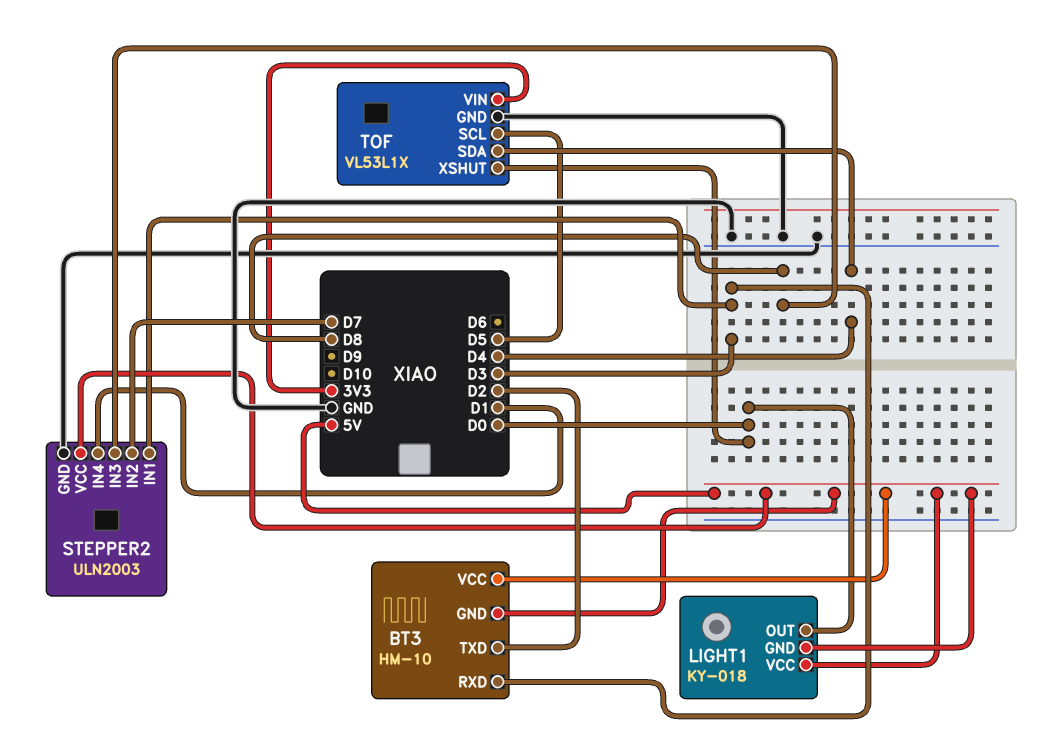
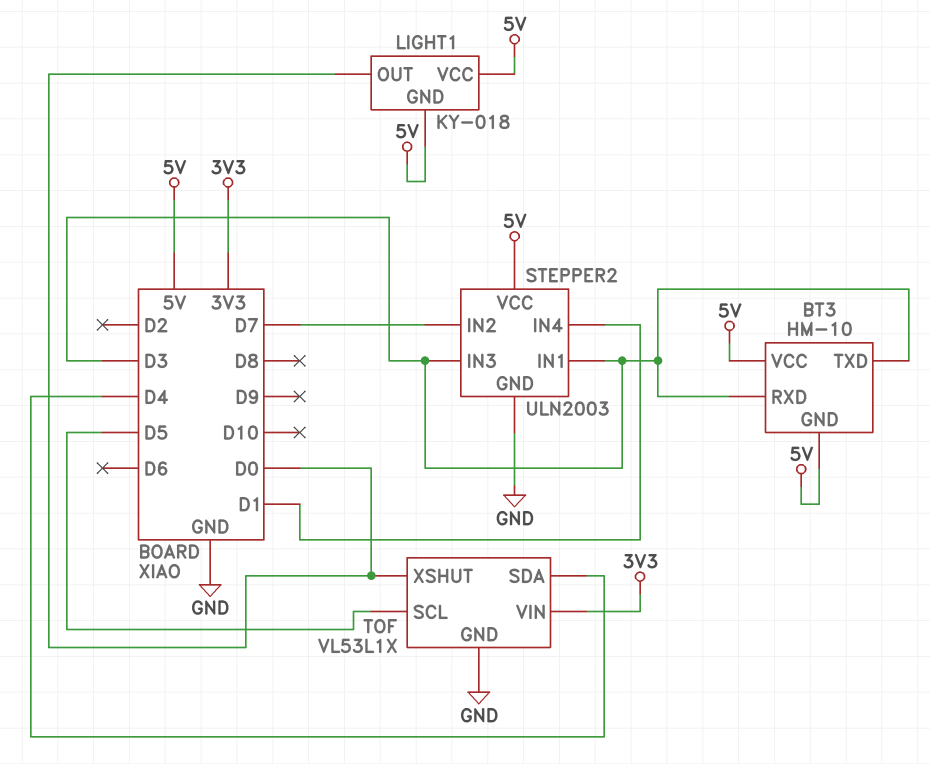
BT3 pin TXD: D2 -> D3
STEPPER2 pin IN3: D8 -> D3

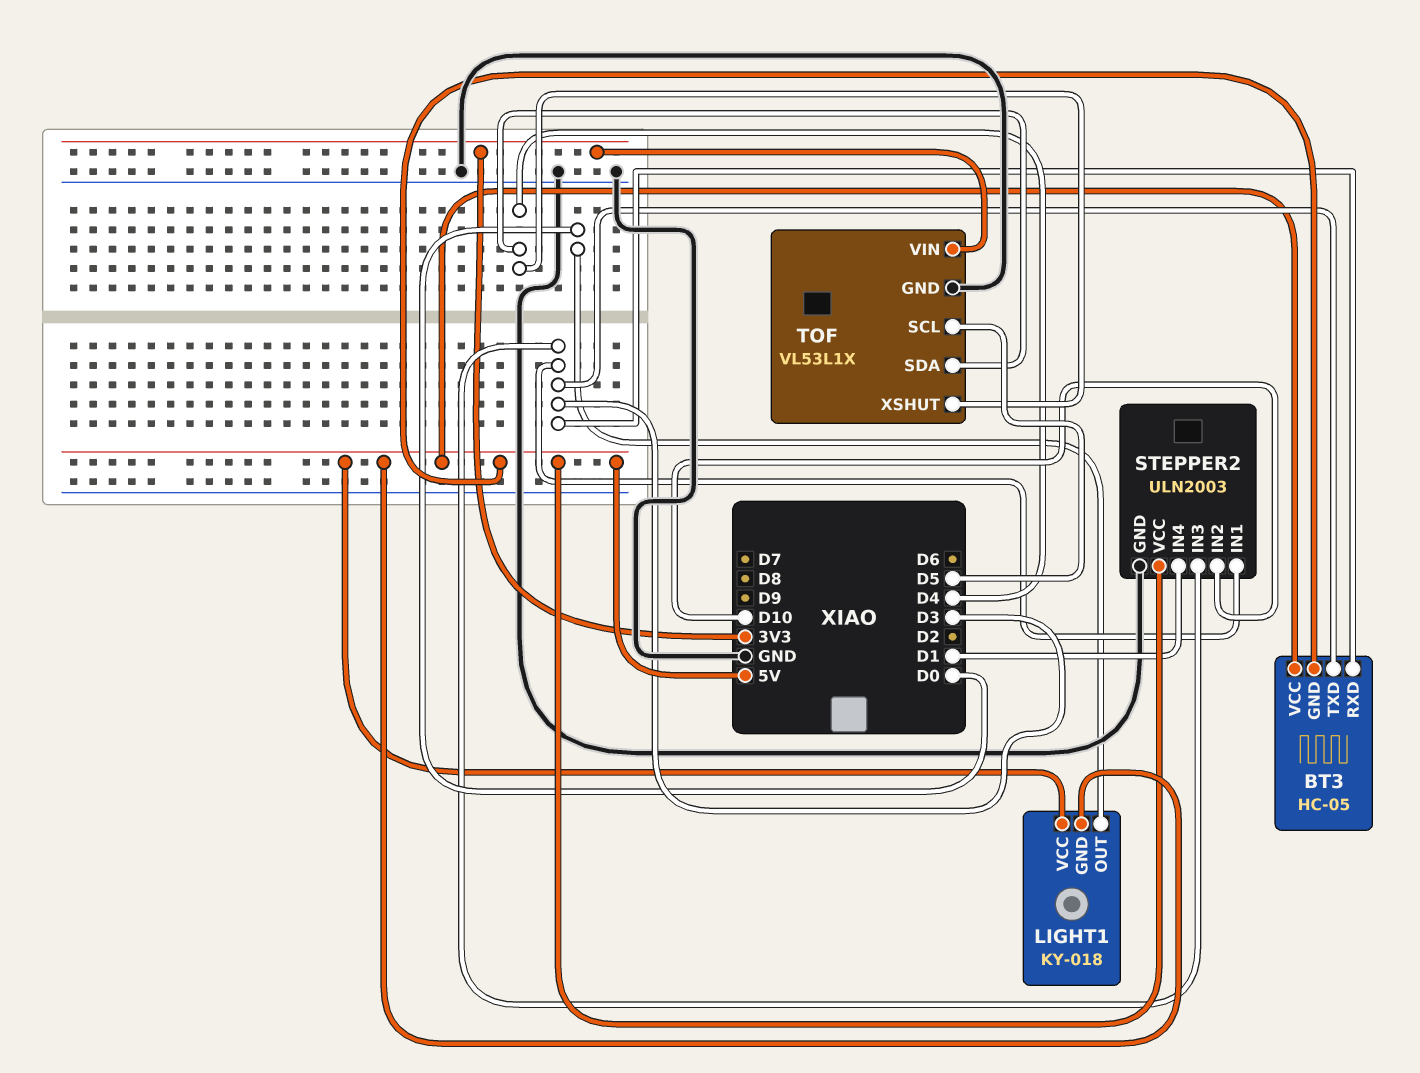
BT3: HM-10 -> HC-05
STEPPER2 pin IN2: D7 -> D10
TOF pin XSHUT: D0 -> D4

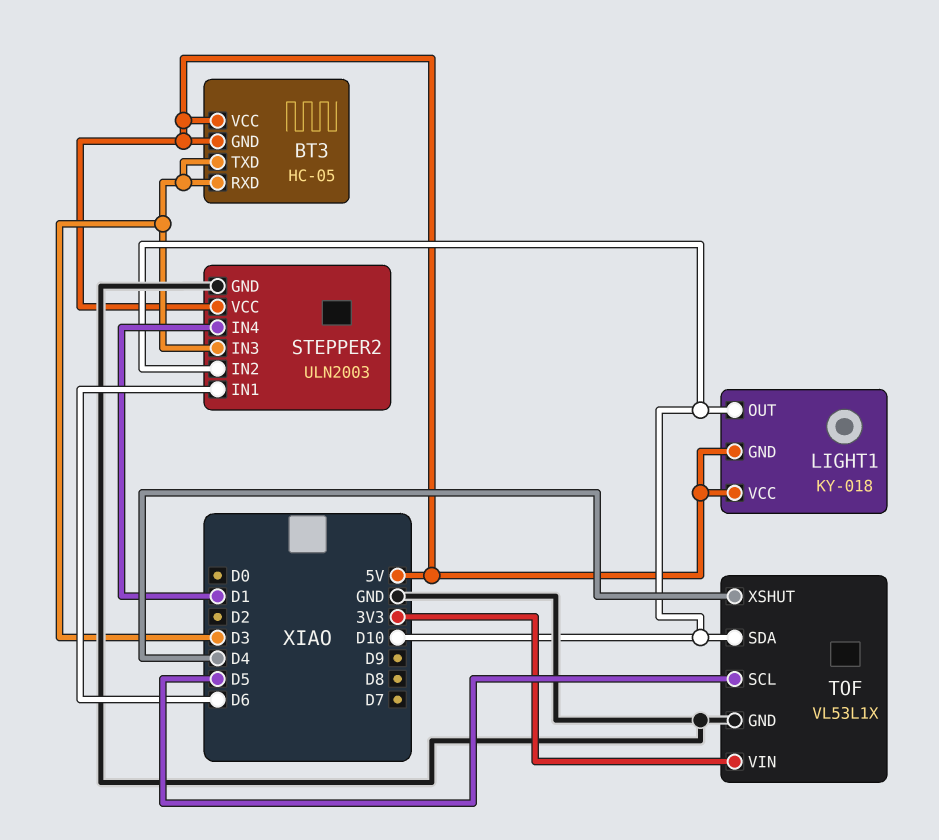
LIGHT1 pin OUT: D0 -> D10
STEPPER2 pin IN1: D3 -> D6
TOF pin SDA: D4 -> D10

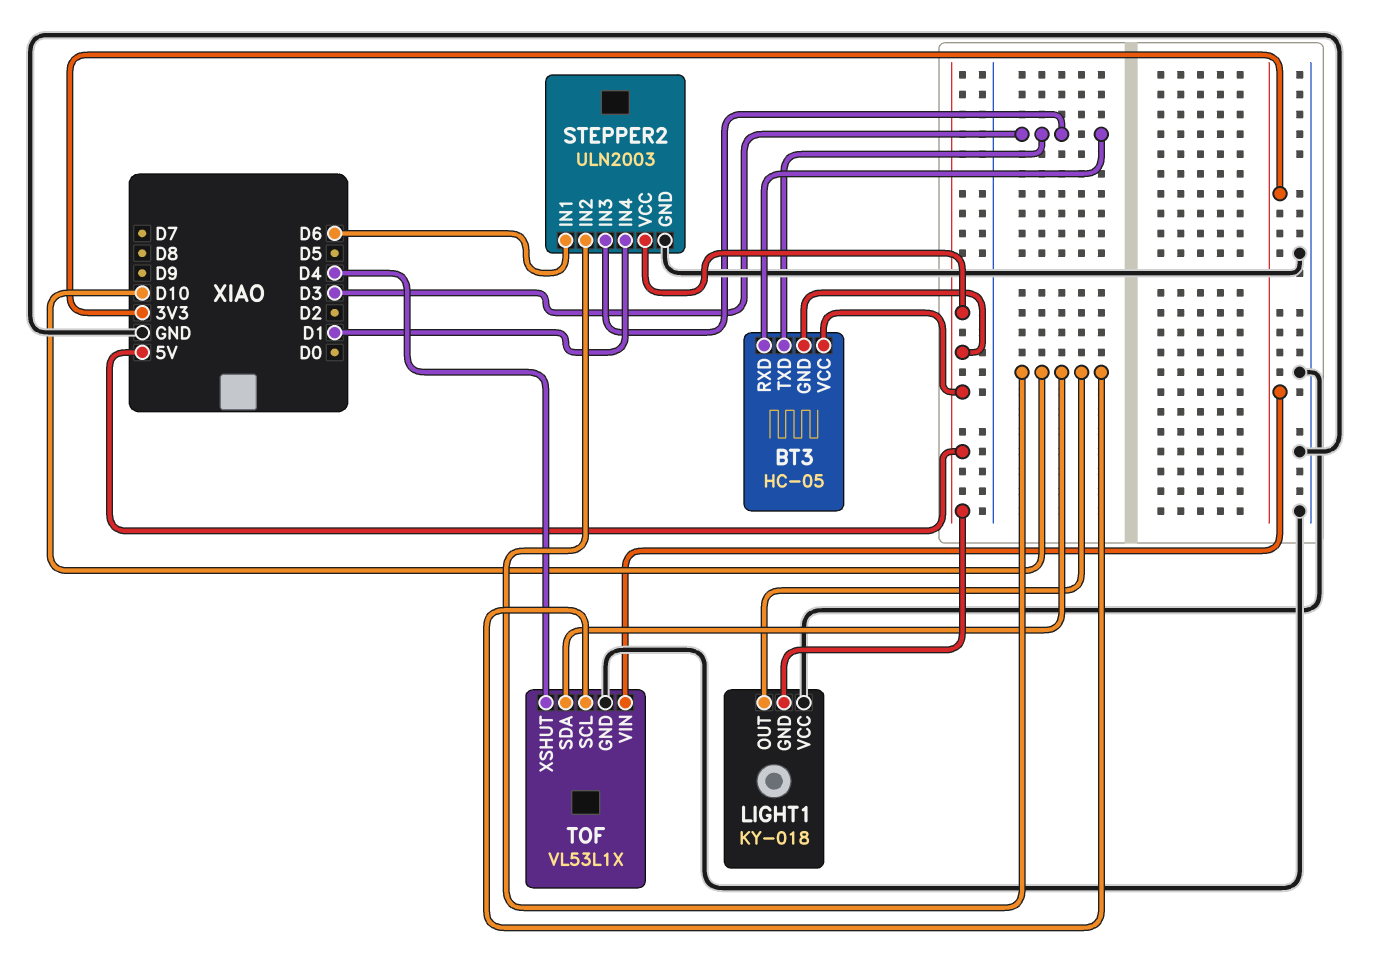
LIGHT1 pin VCC: 5V -> GND
TOF pin SCL: D5 -> D10

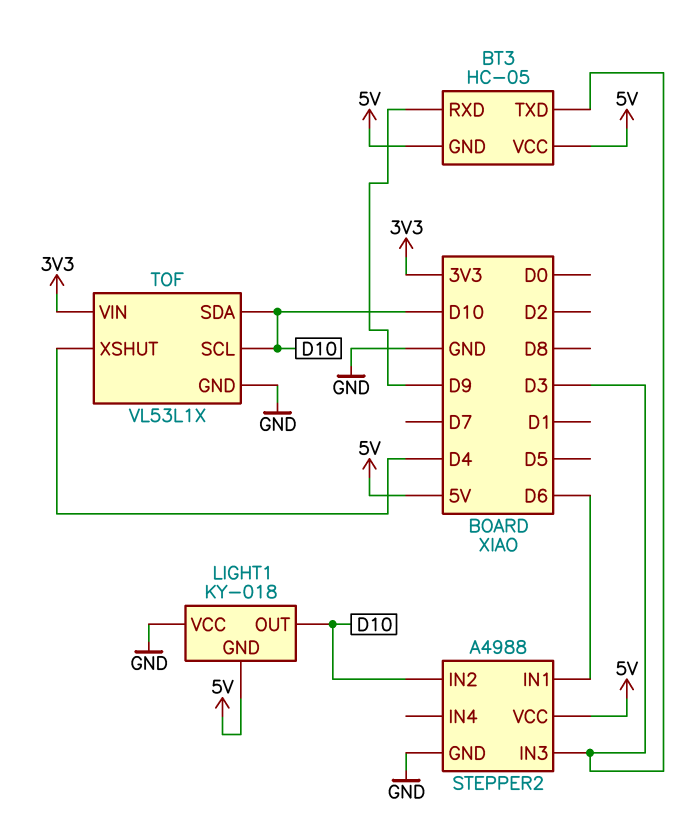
BT3 pin RXD: D3 -> D9
STEPPER2: ULN2003 -> A4988
STEPPER2 pin IN4: D1 -> none

